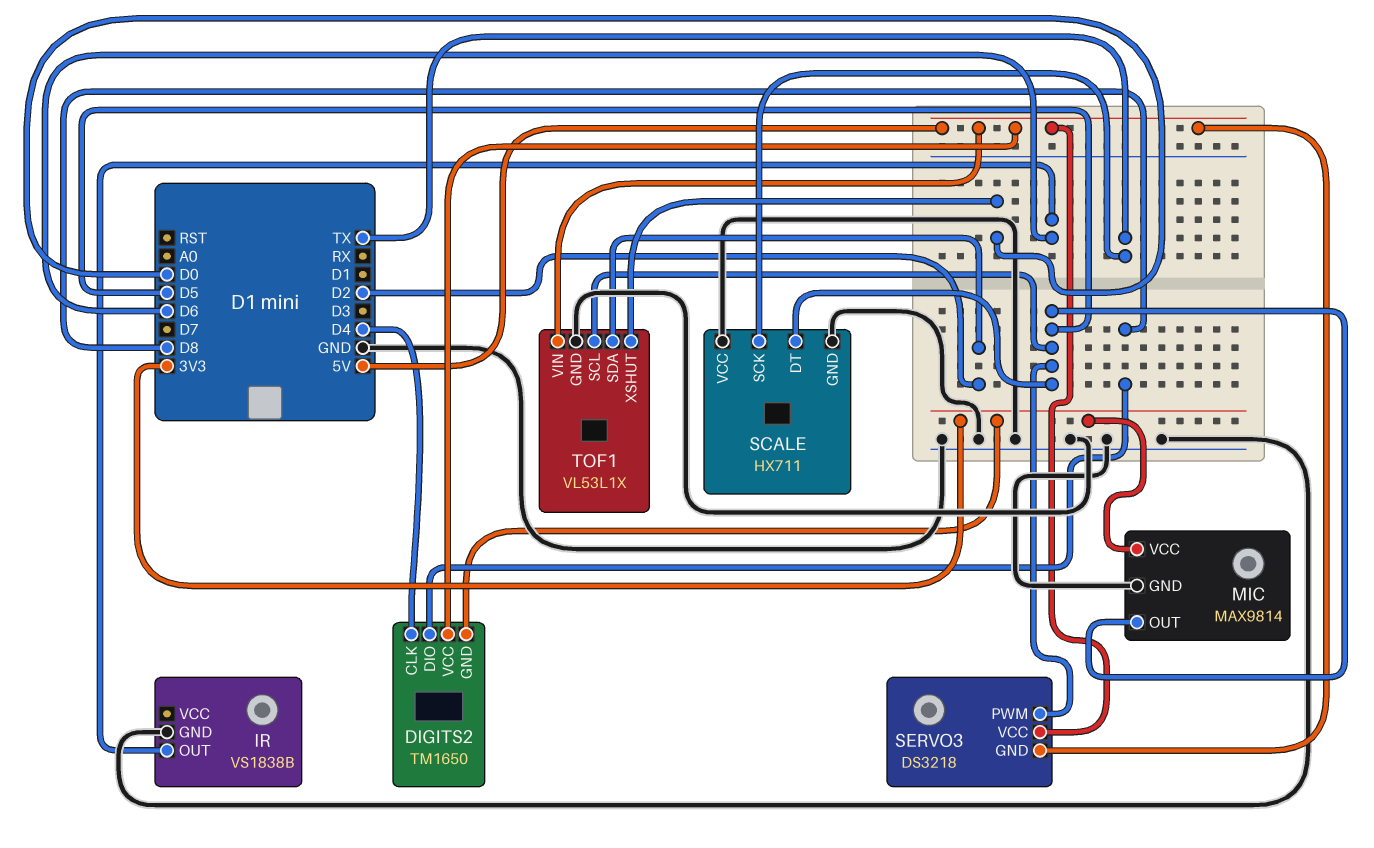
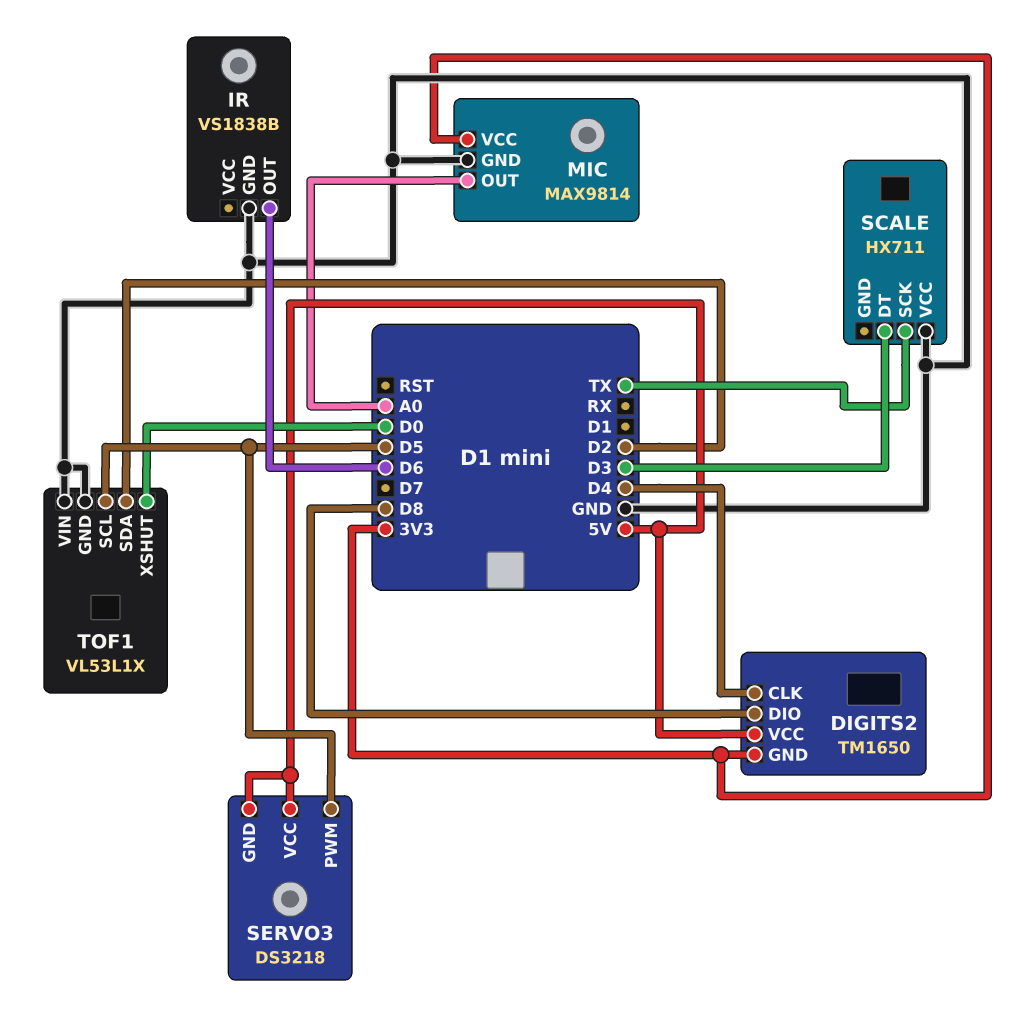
MIC pin OUT: D5 -> A0
SCALE pin DT: D5 -> D3
SCALE pin GND: GND -> none
TOF1 pin VIN: 5V -> GND

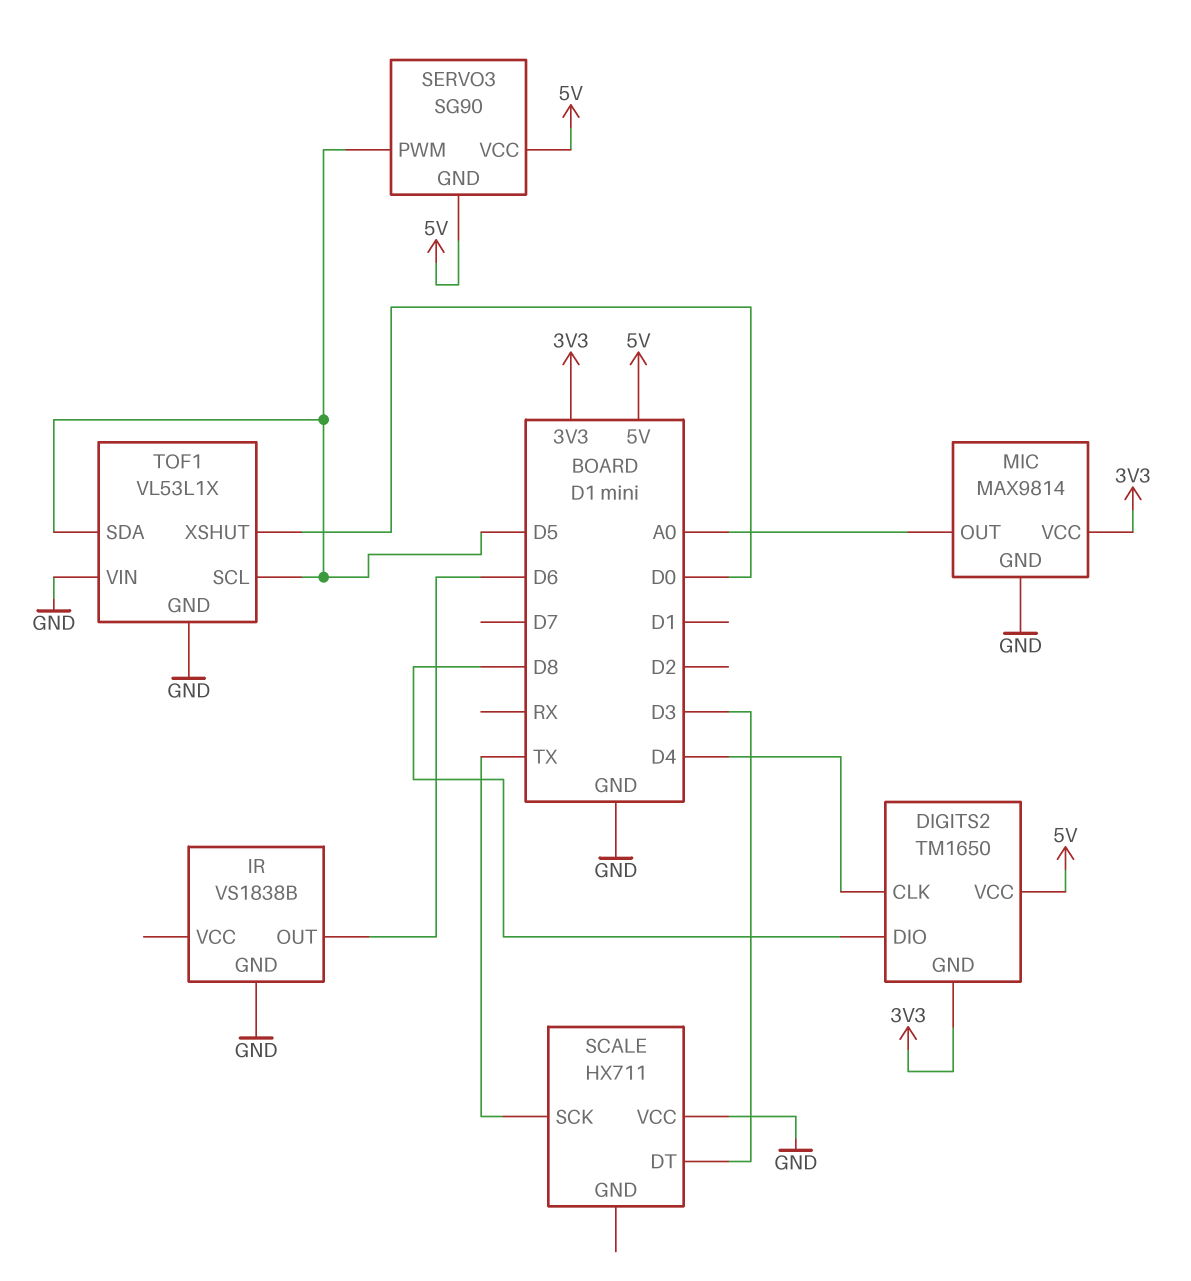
SERVO3: DS3218 -> SG90
TOF1 pin SDA: D2 -> D5

